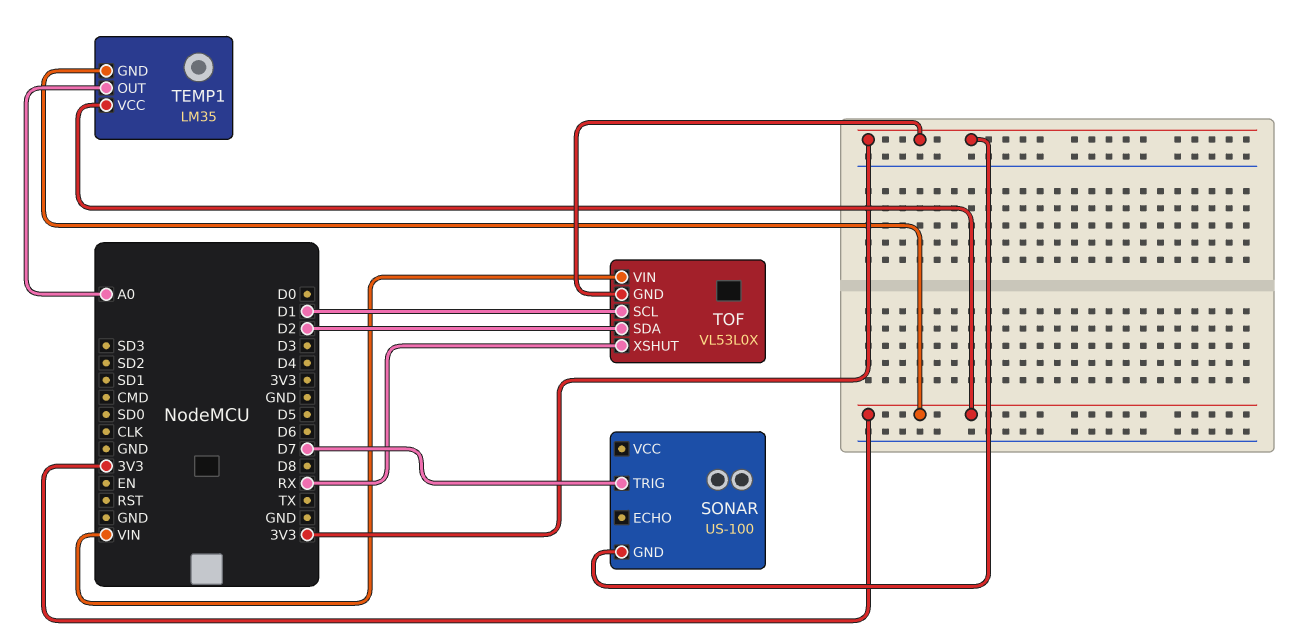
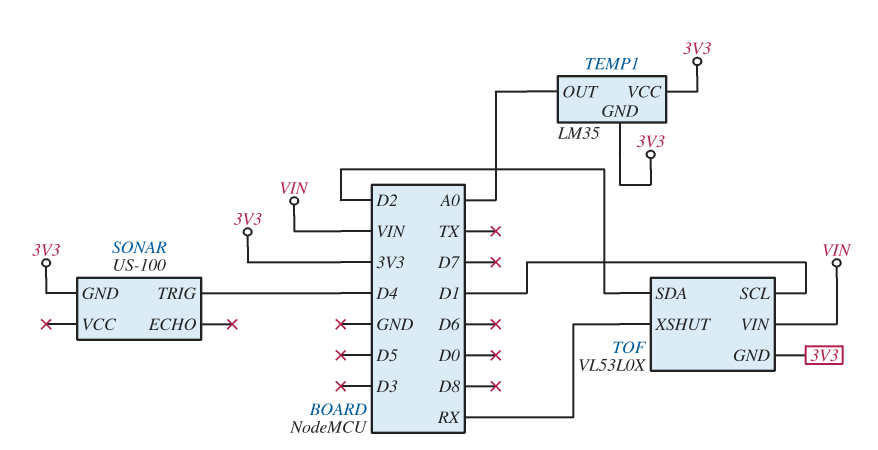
SONAR pin TRIG: D7 -> D4

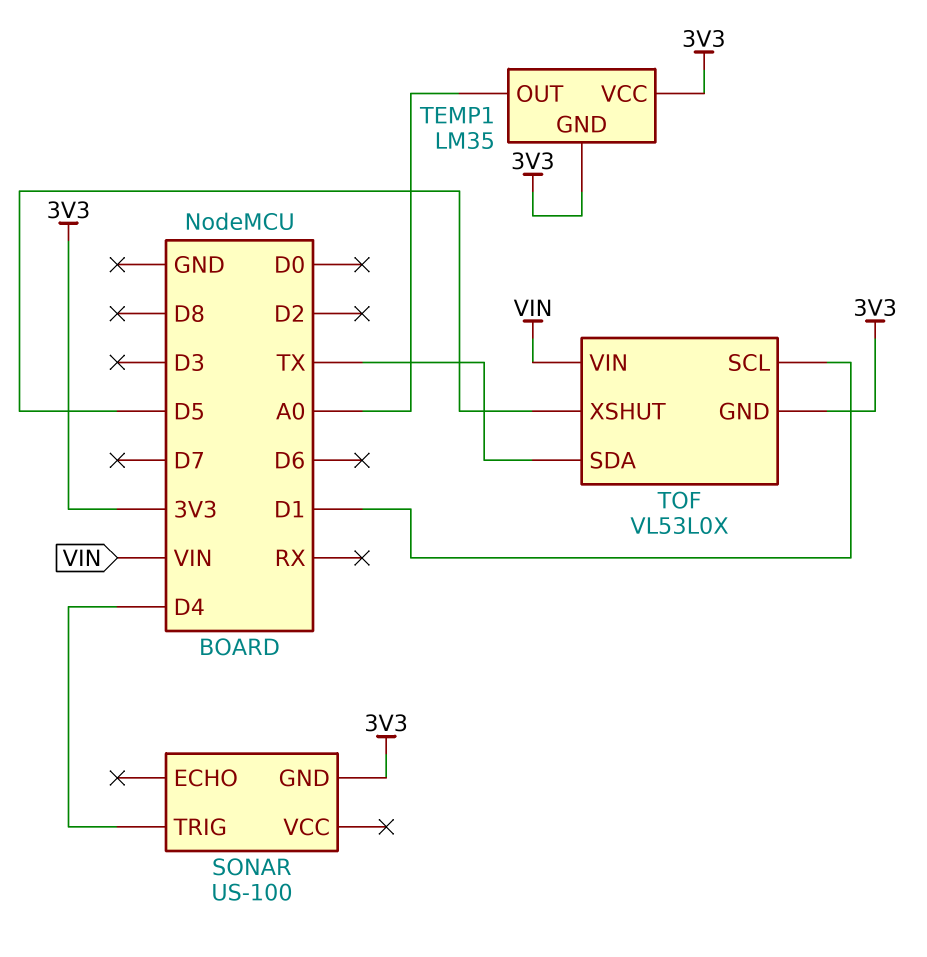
TOF pin SDA: D2 -> TX
TOF pin XSHUT: RX -> D5

